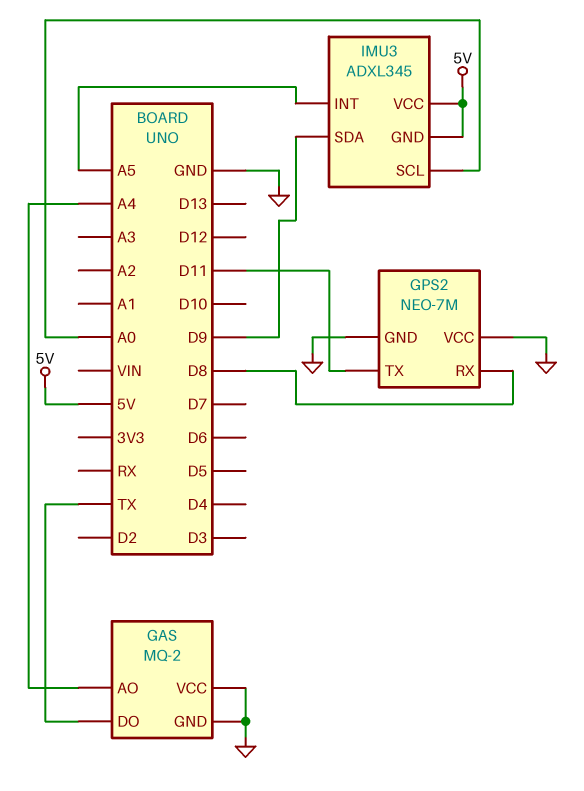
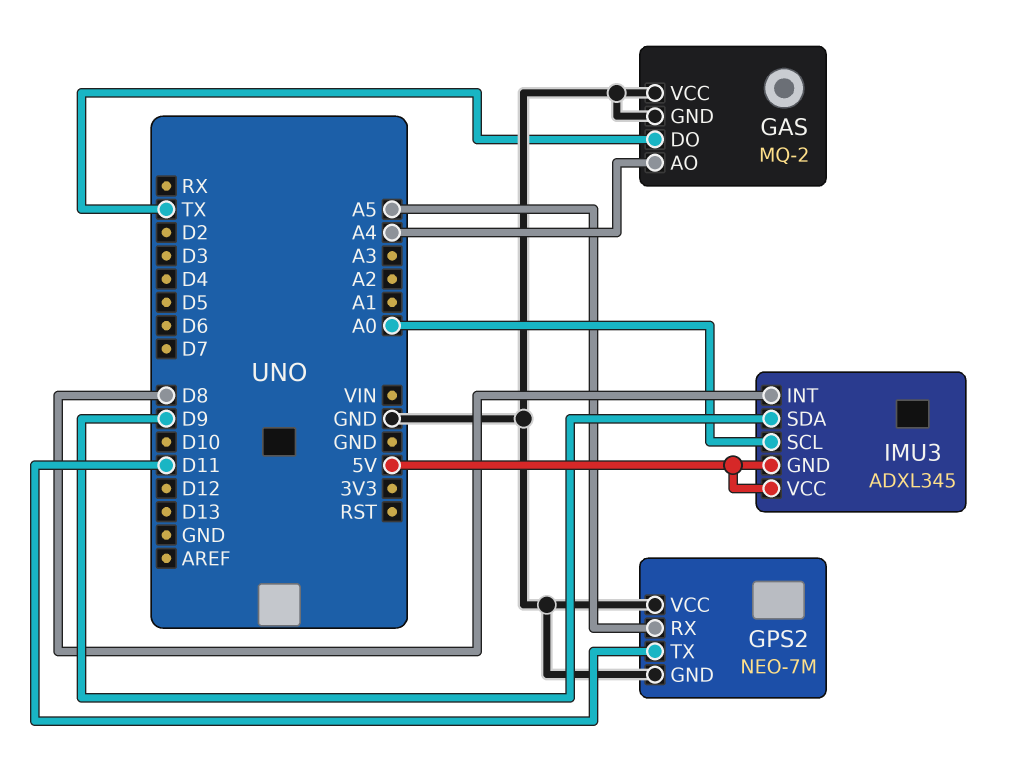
GPS2 pin RX: D8 -> A5
IMU3 pin INT: A5 -> D8

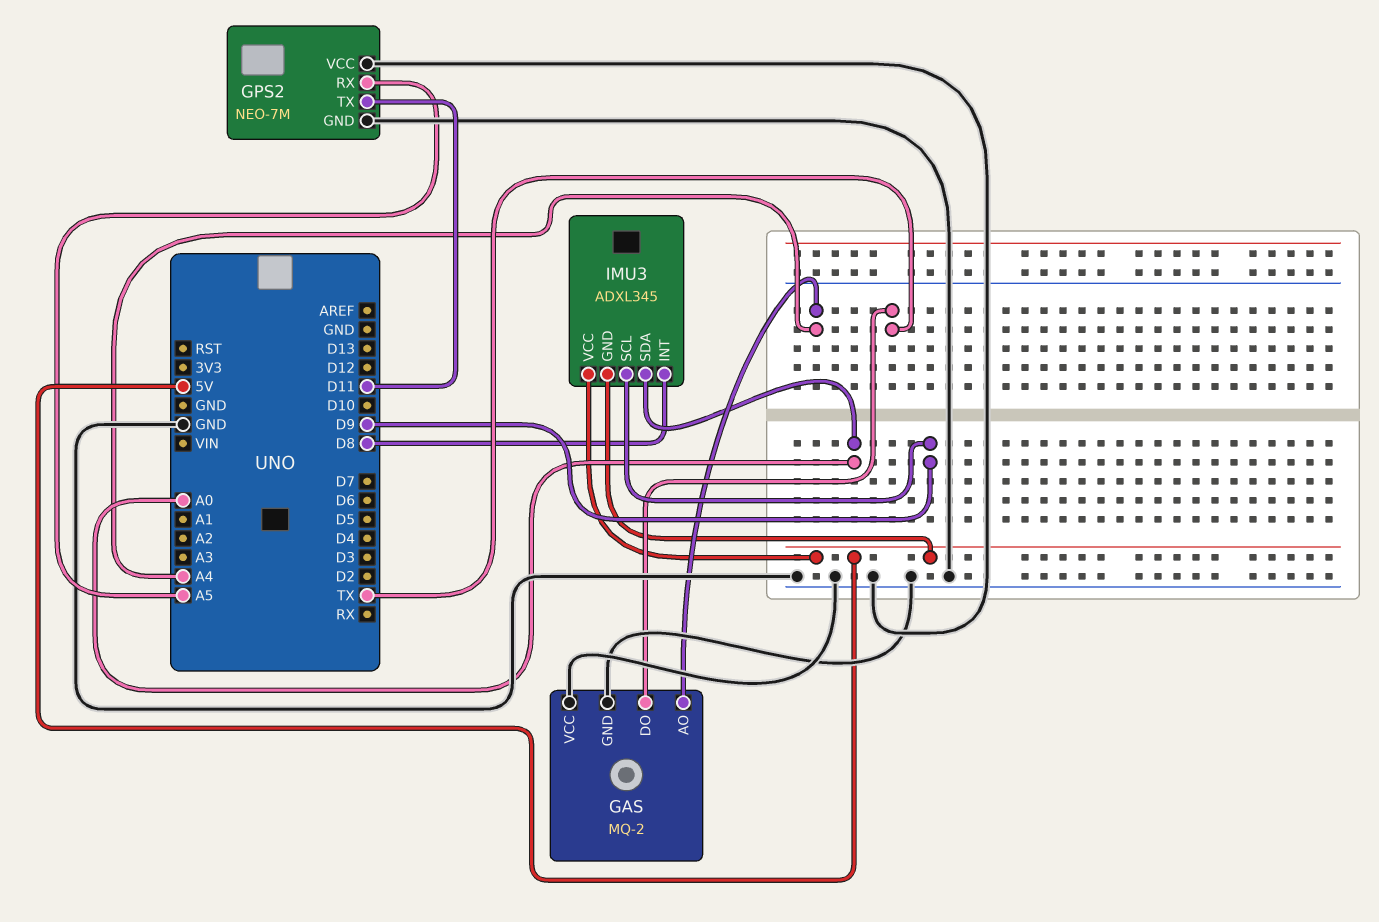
IMU3 pin SCL: A0 -> D9
IMU3 pin SDA: D9 -> A0

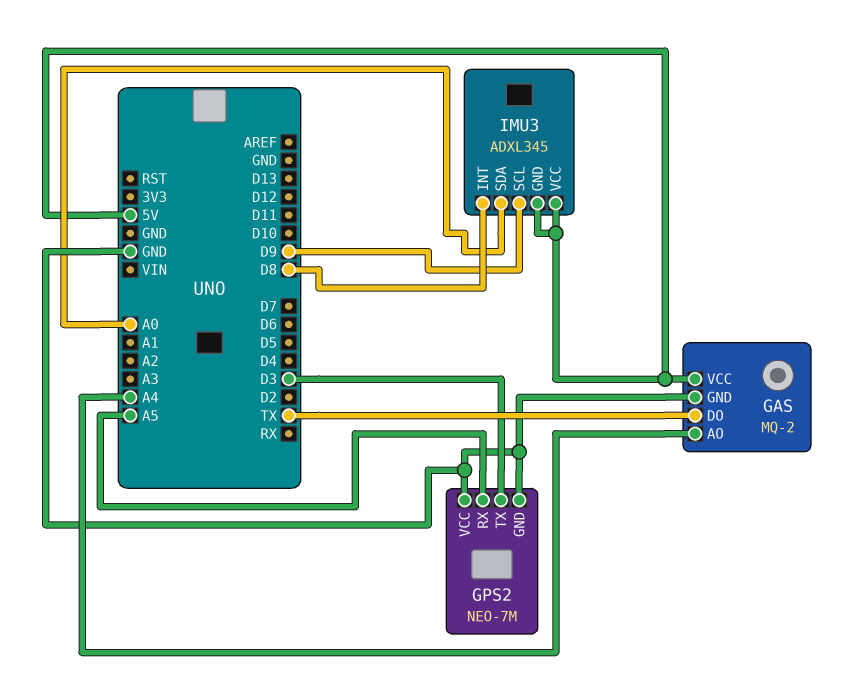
GAS pin VCC: GND -> 5V
GPS2 pin TX: D11 -> D3

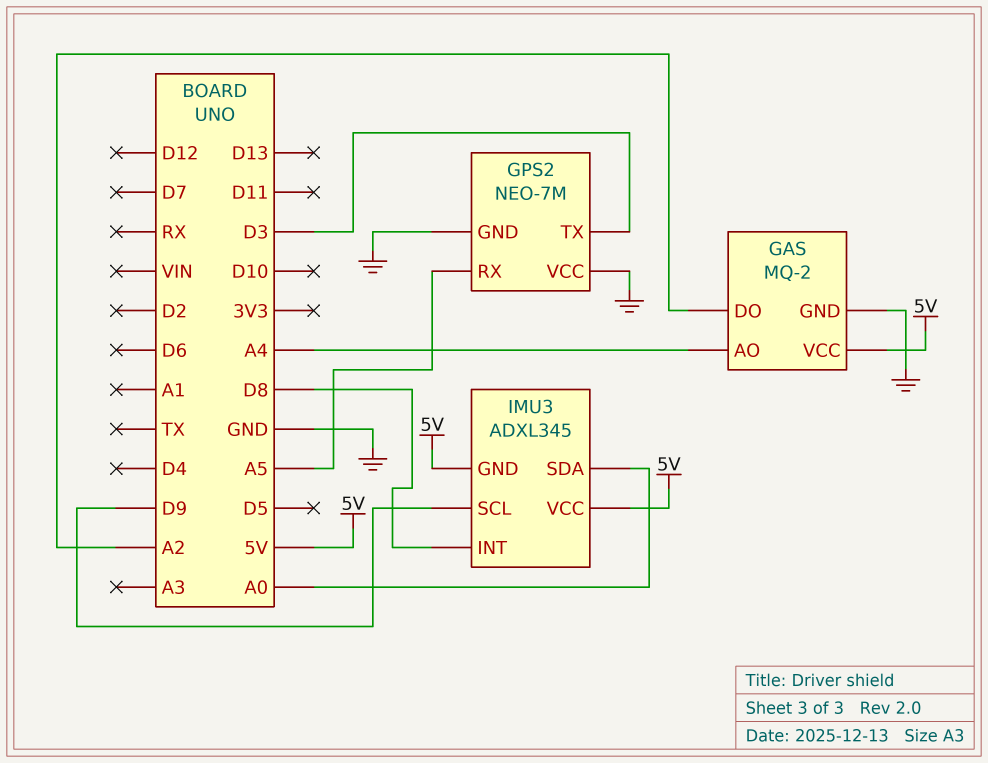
GAS pin DO: TX -> A2

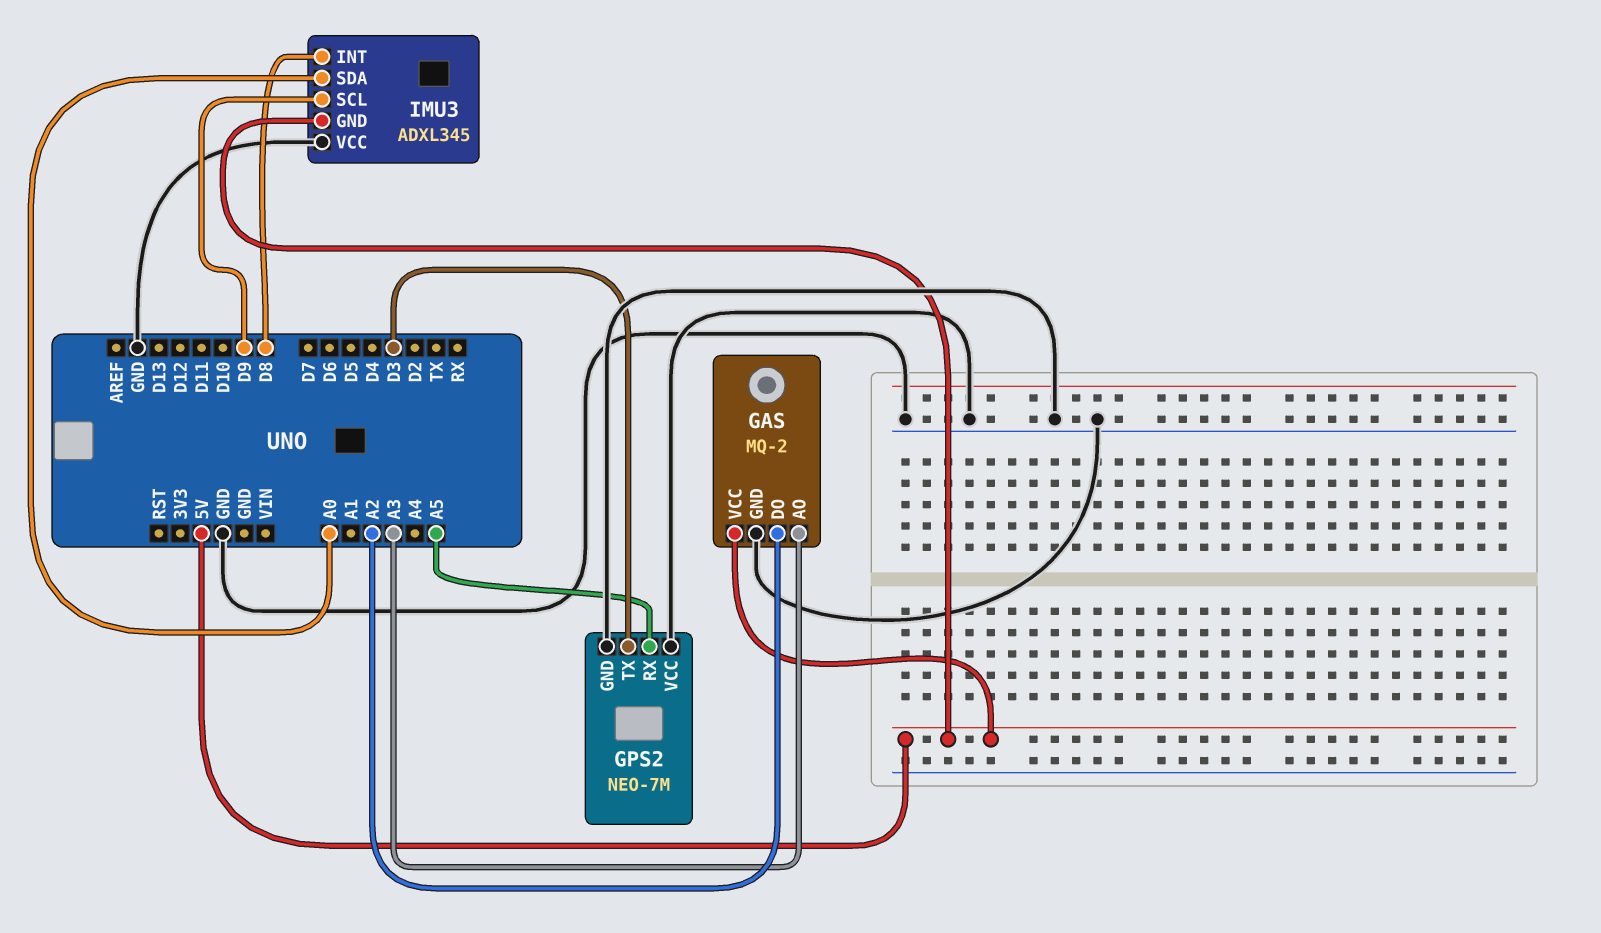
GAS pin AO: A4 -> A3
IMU3 pin VCC: 5V -> GND

